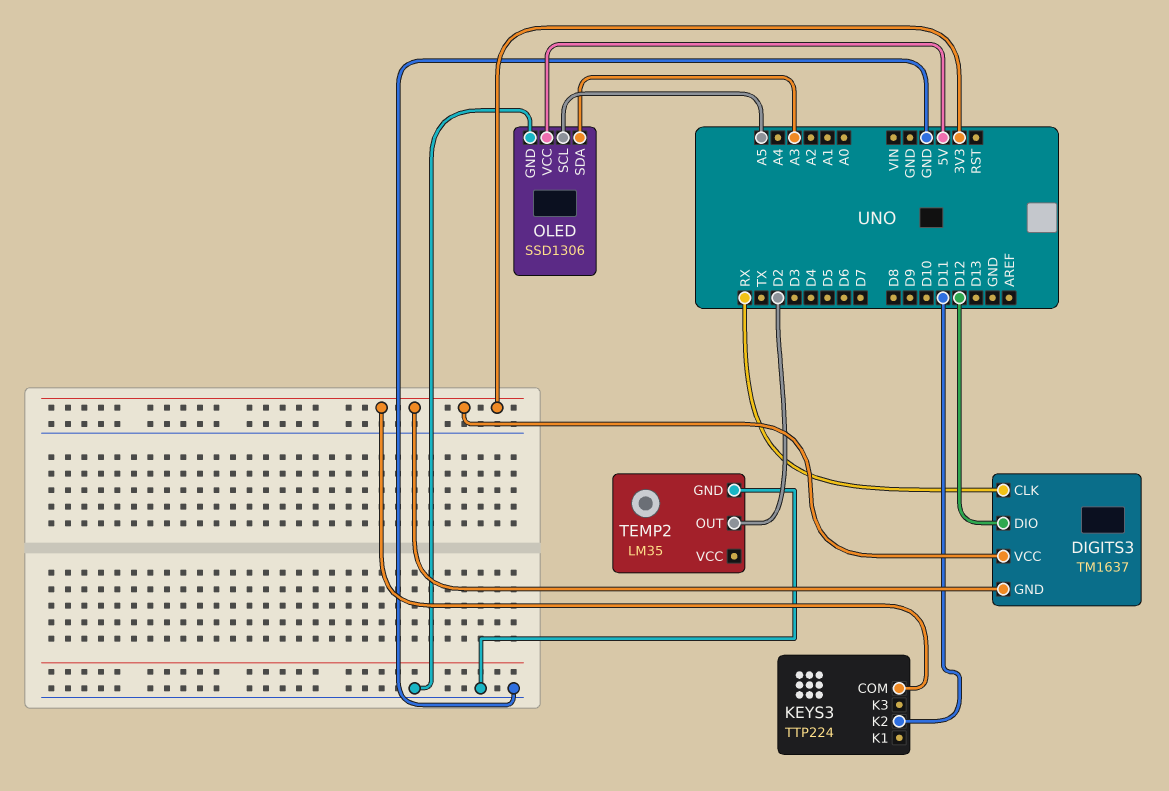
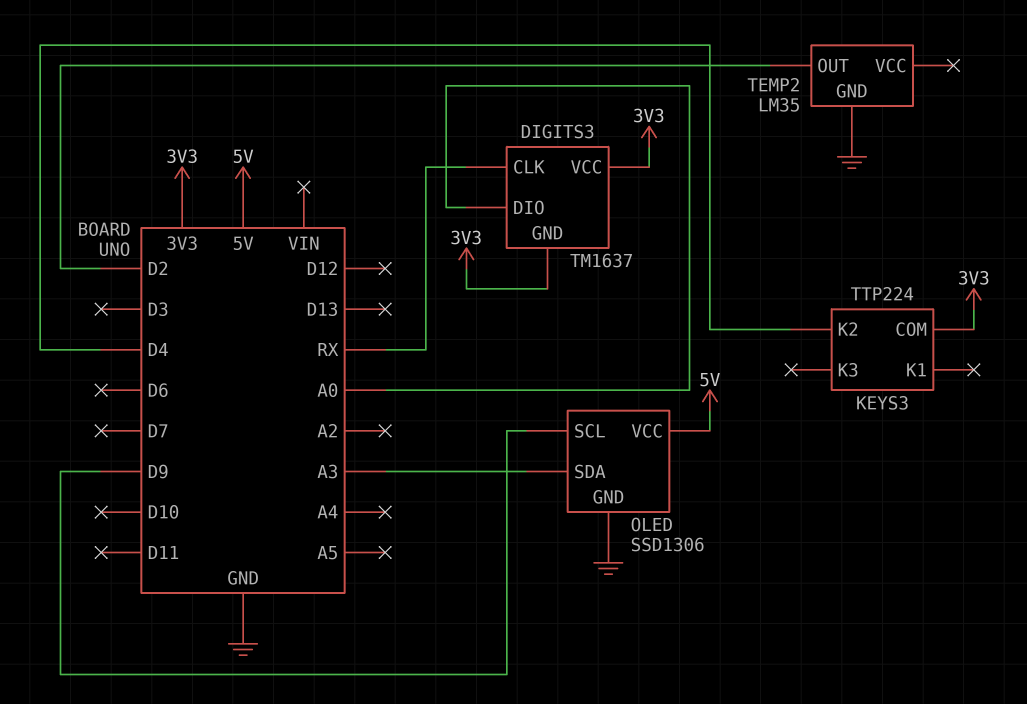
DIGITS3 pin DIO: D12 -> A0
KEYS3 pin K2: D11 -> D4
OLED pin SCL: A5 -> D9

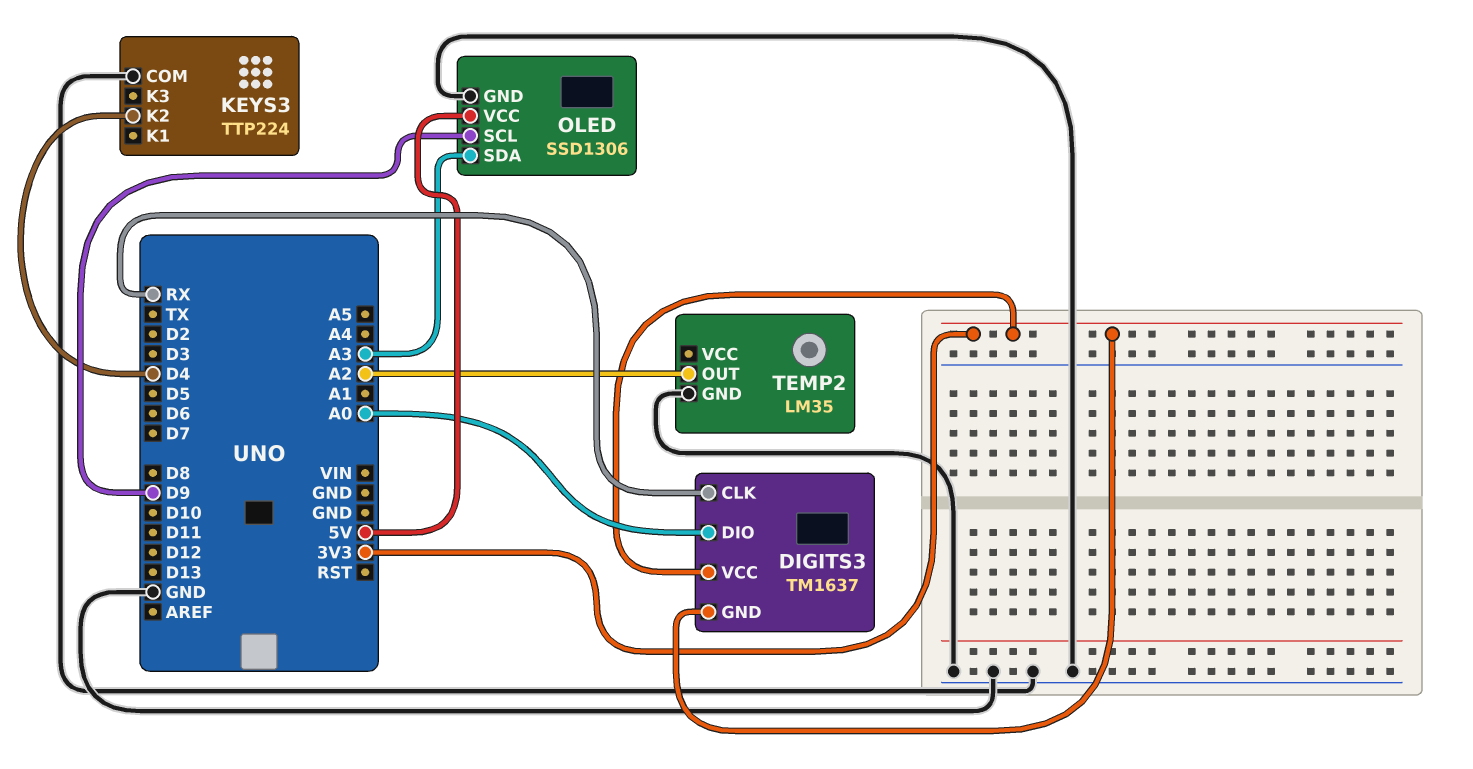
KEYS3 pin COM: 3V3 -> GND
TEMP2 pin OUT: D2 -> A2

